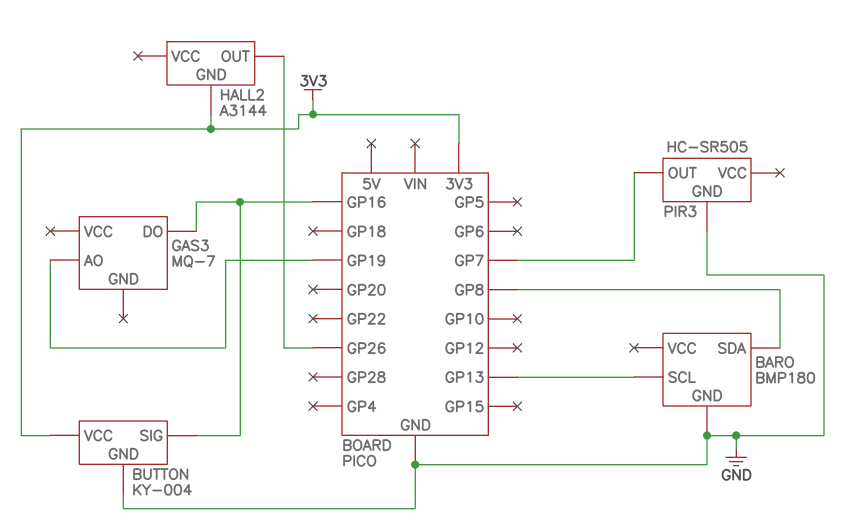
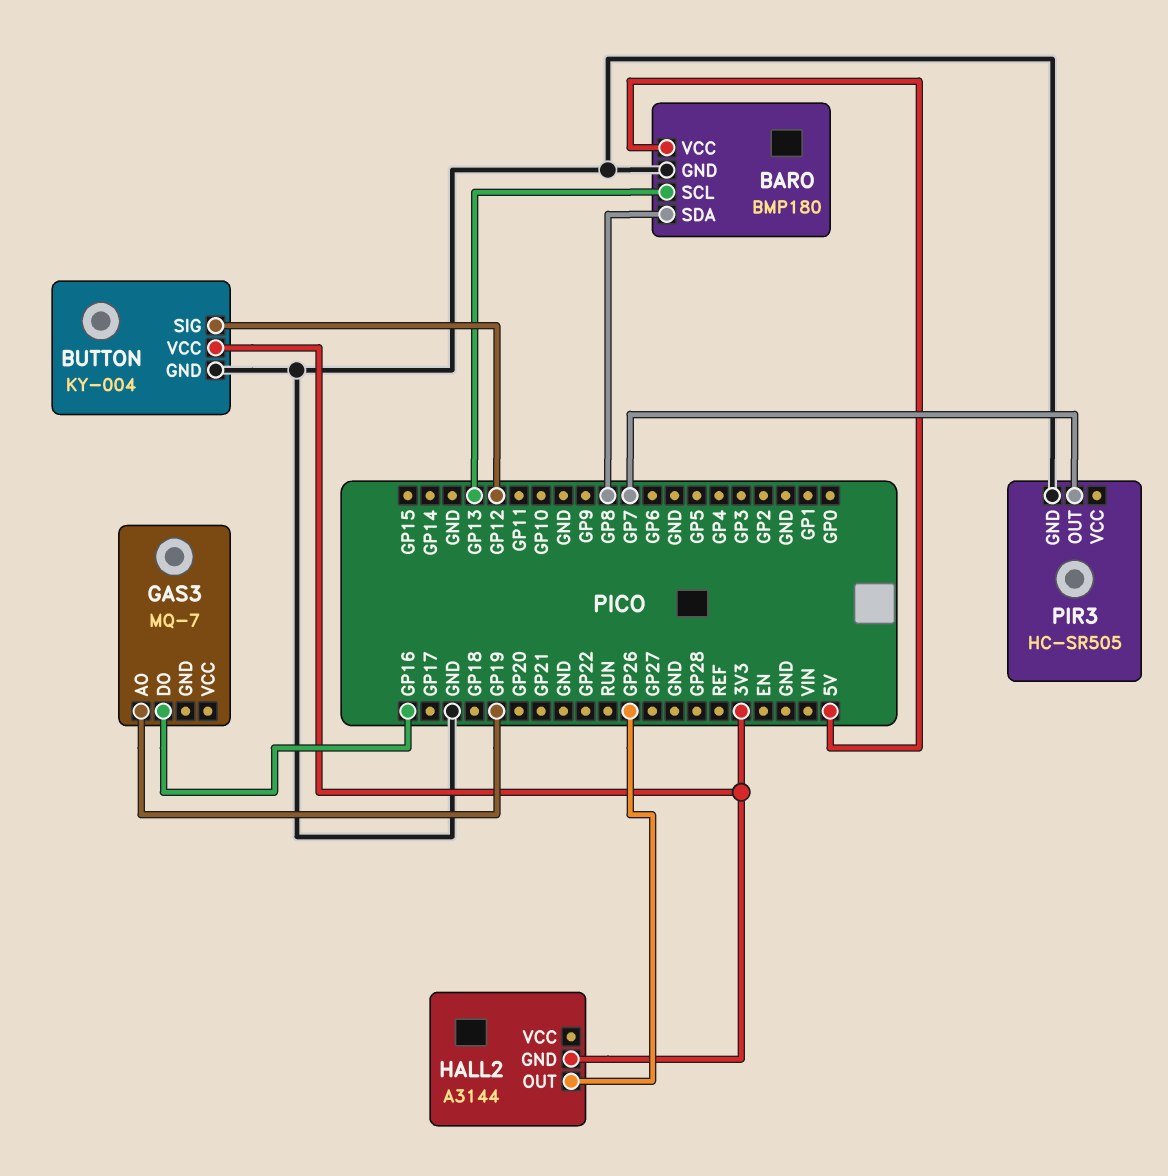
BARO pin VCC: none -> 5V
BUTTON pin SIG: GP16 -> GP12

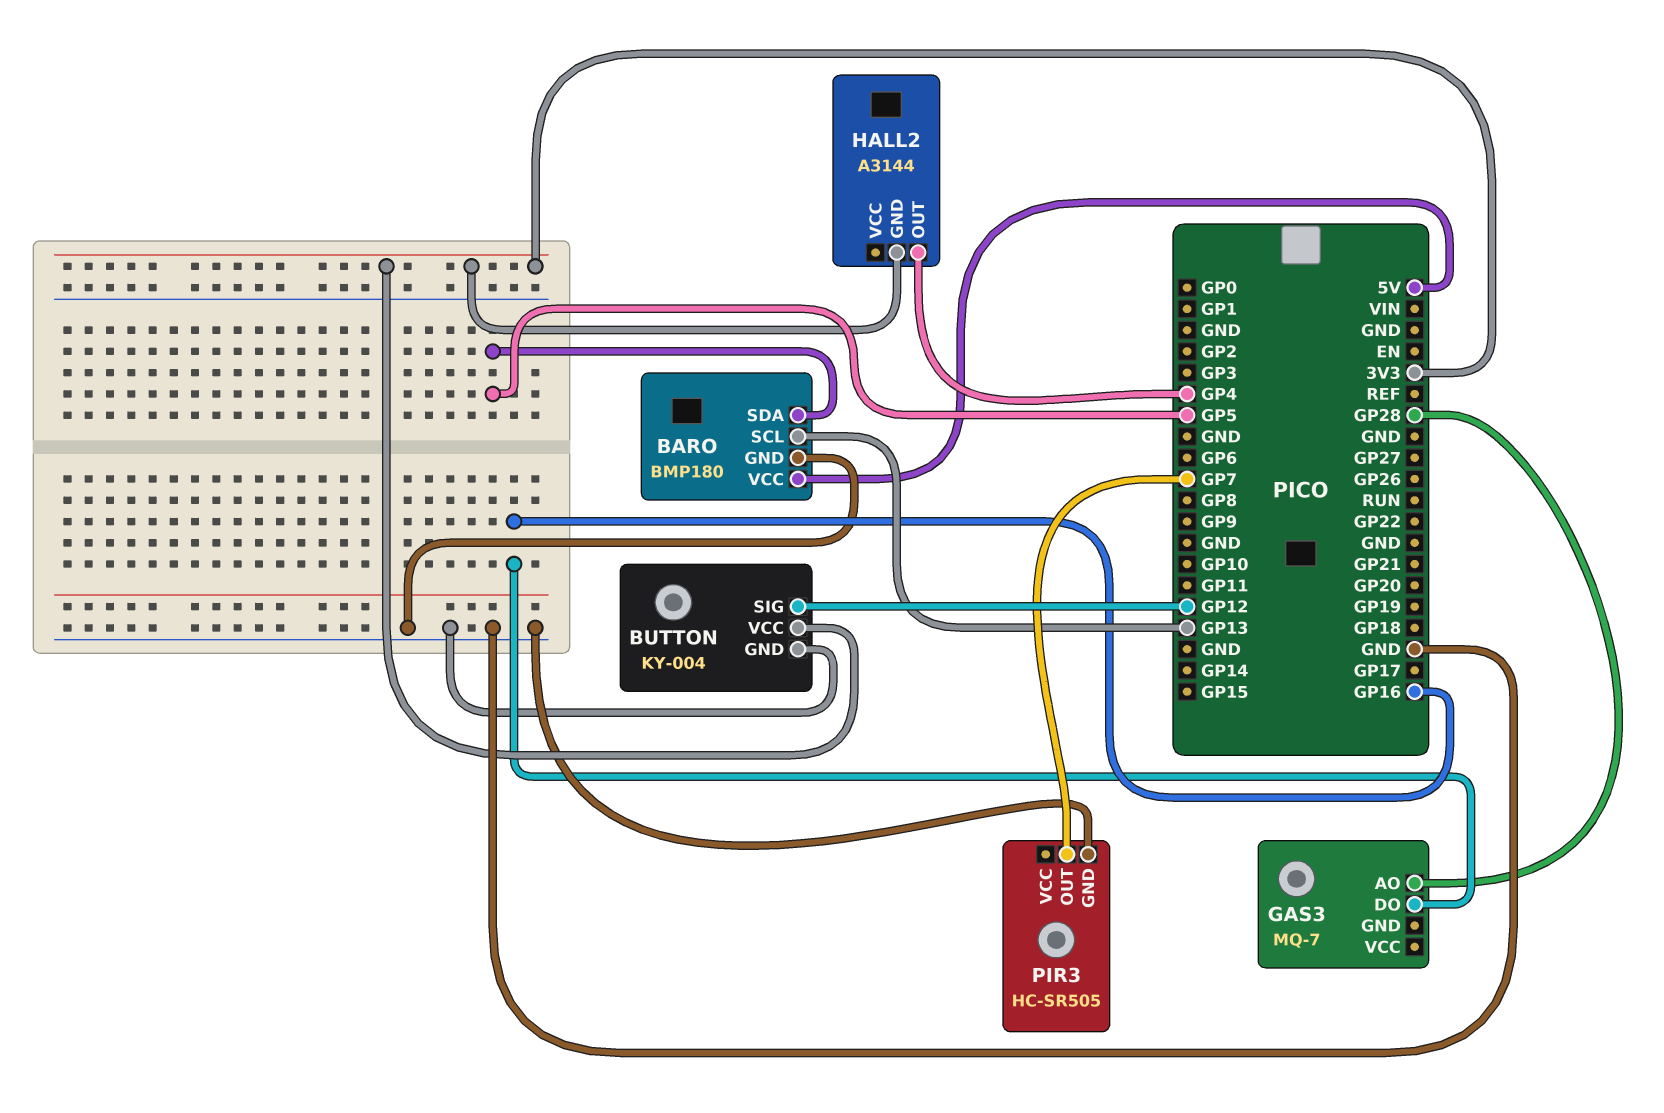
BARO pin SDA: GP8 -> GP5
GAS3 pin AO: GP19 -> GP28
HALL2 pin OUT: GP26 -> GP4

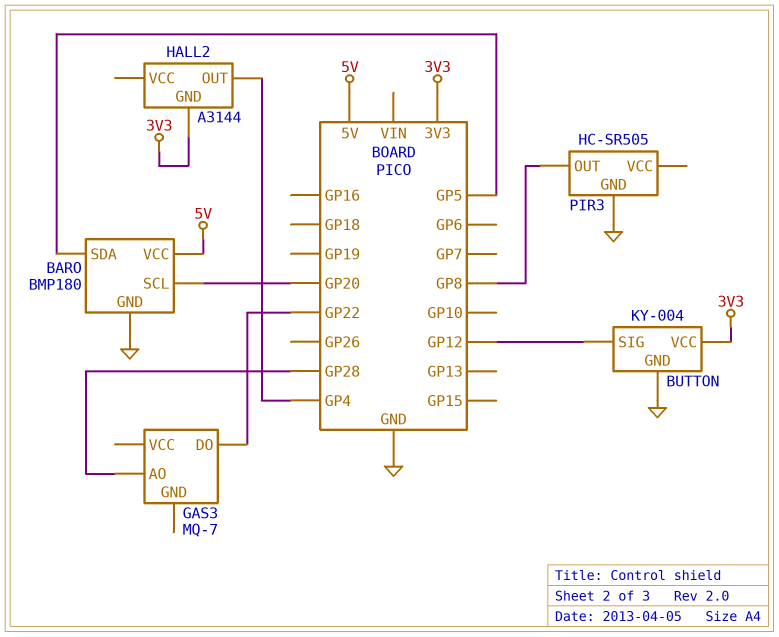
BARO pin SCL: GP13 -> GP20
GAS3 pin DO: GP16 -> GP22
PIR3 pin OUT: GP7 -> GP8

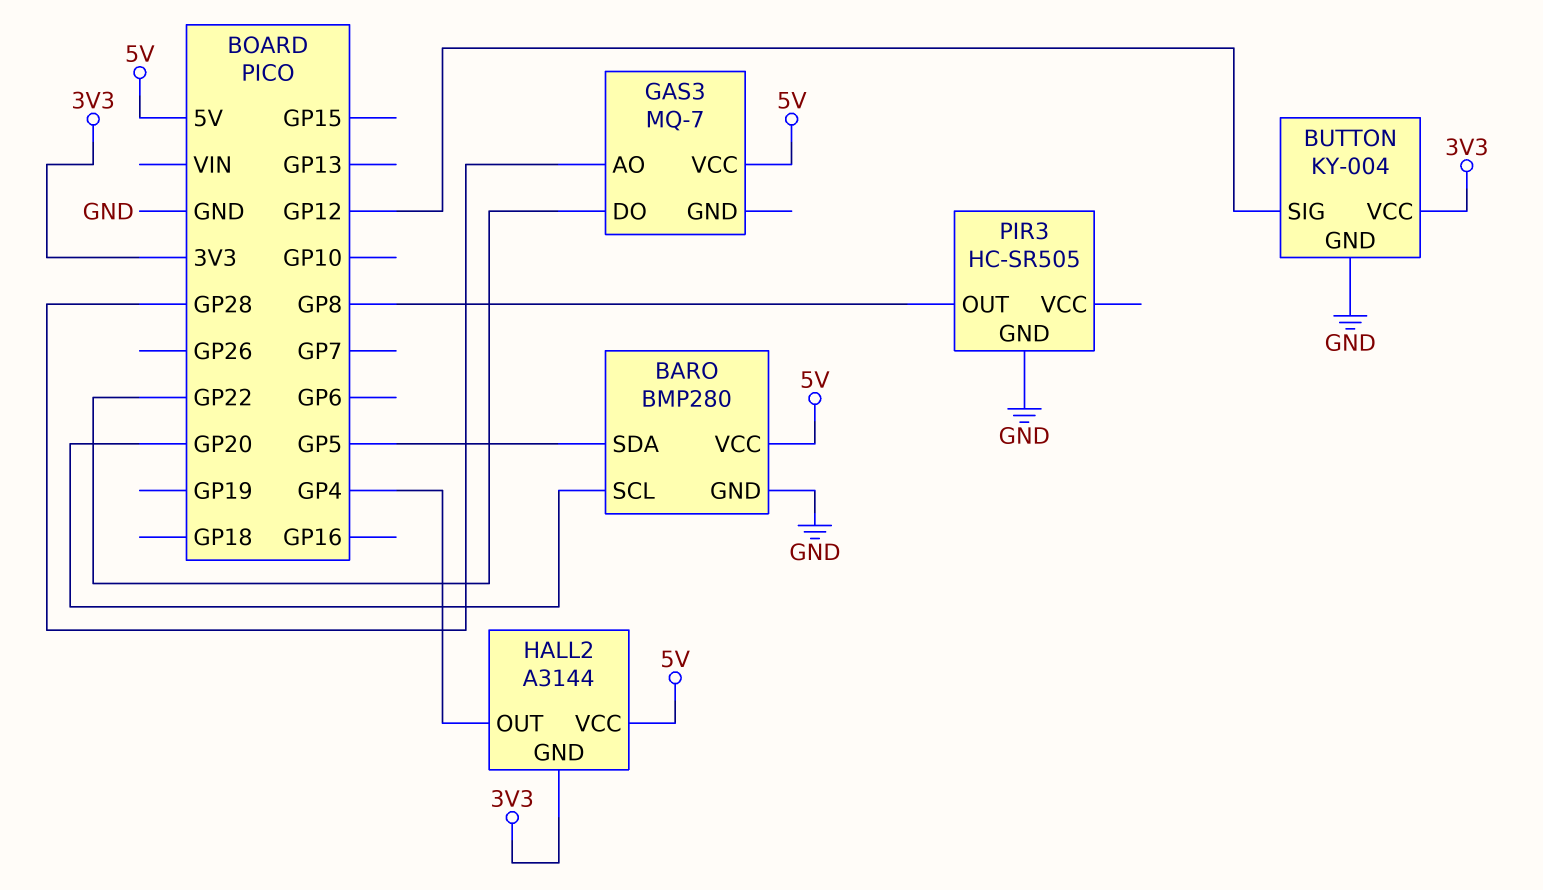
BARO: BMP180 -> BMP280
GAS3 pin VCC: none -> 5V
HALL2 pin VCC: none -> 5V

